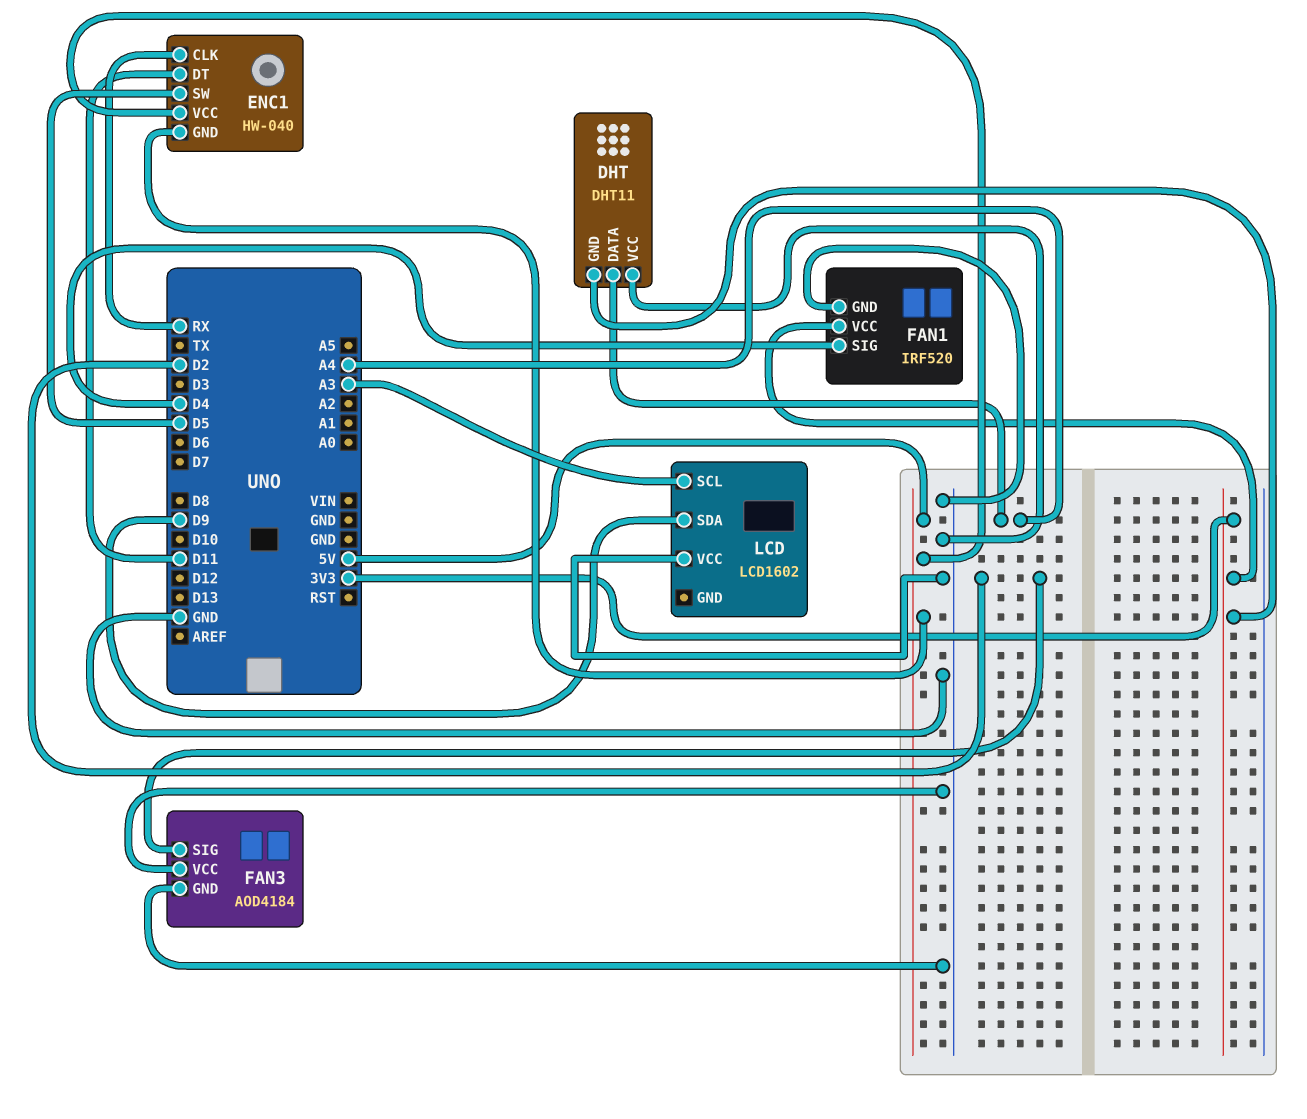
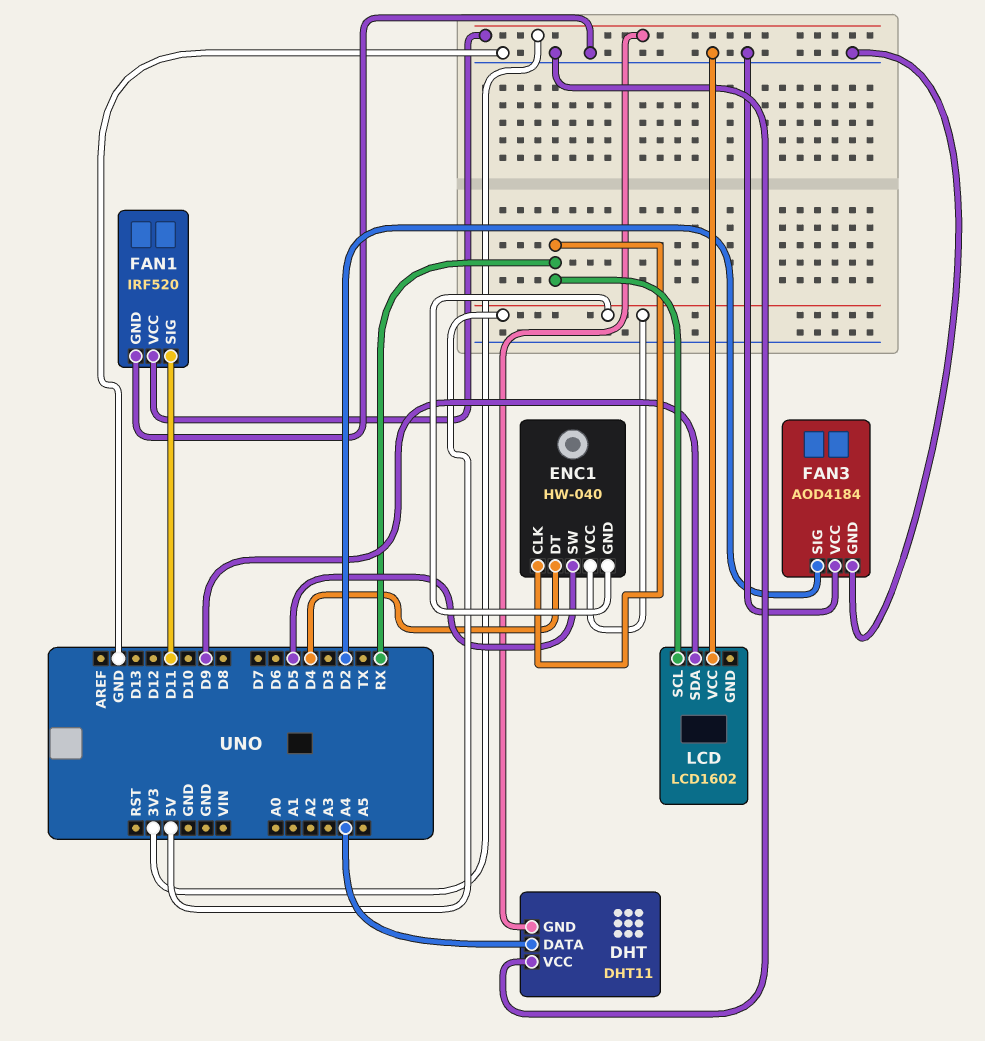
ENC1 pin DT: D11 -> D4
FAN1 pin SIG: D4 -> D11
LCD pin SCL: A3 -> RX

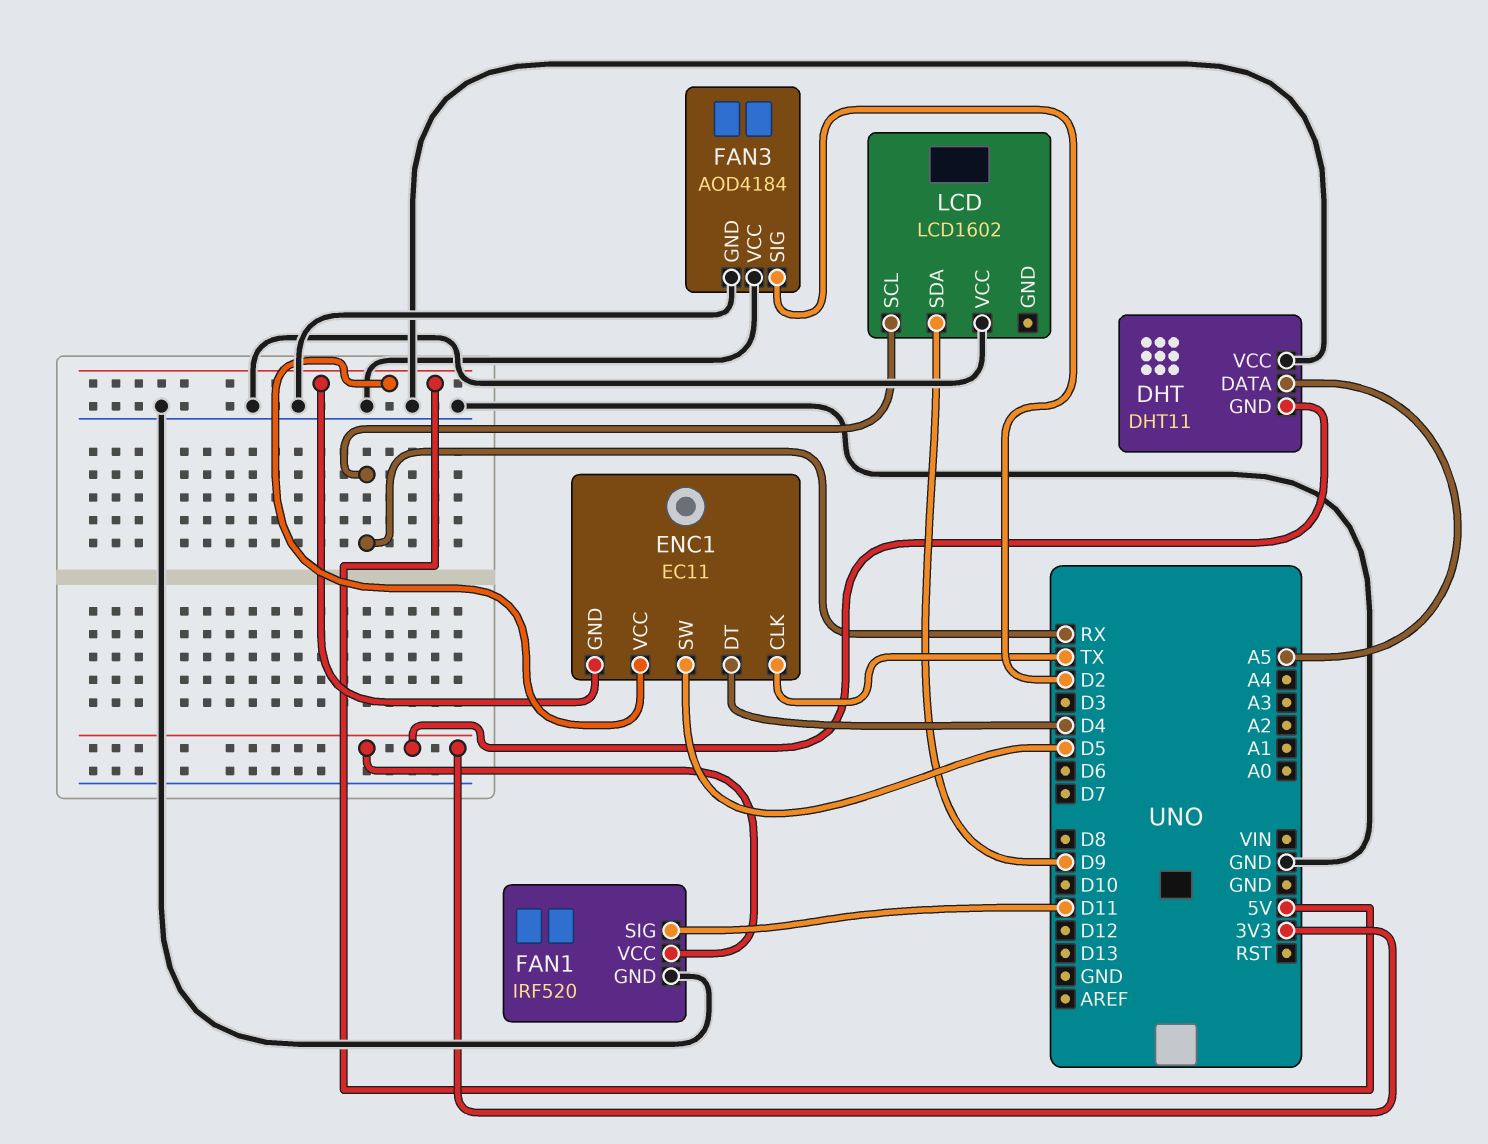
DHT pin DATA: A4 -> A5
ENC1: HW-040 -> EC11
ENC1 pin CLK: RX -> TX

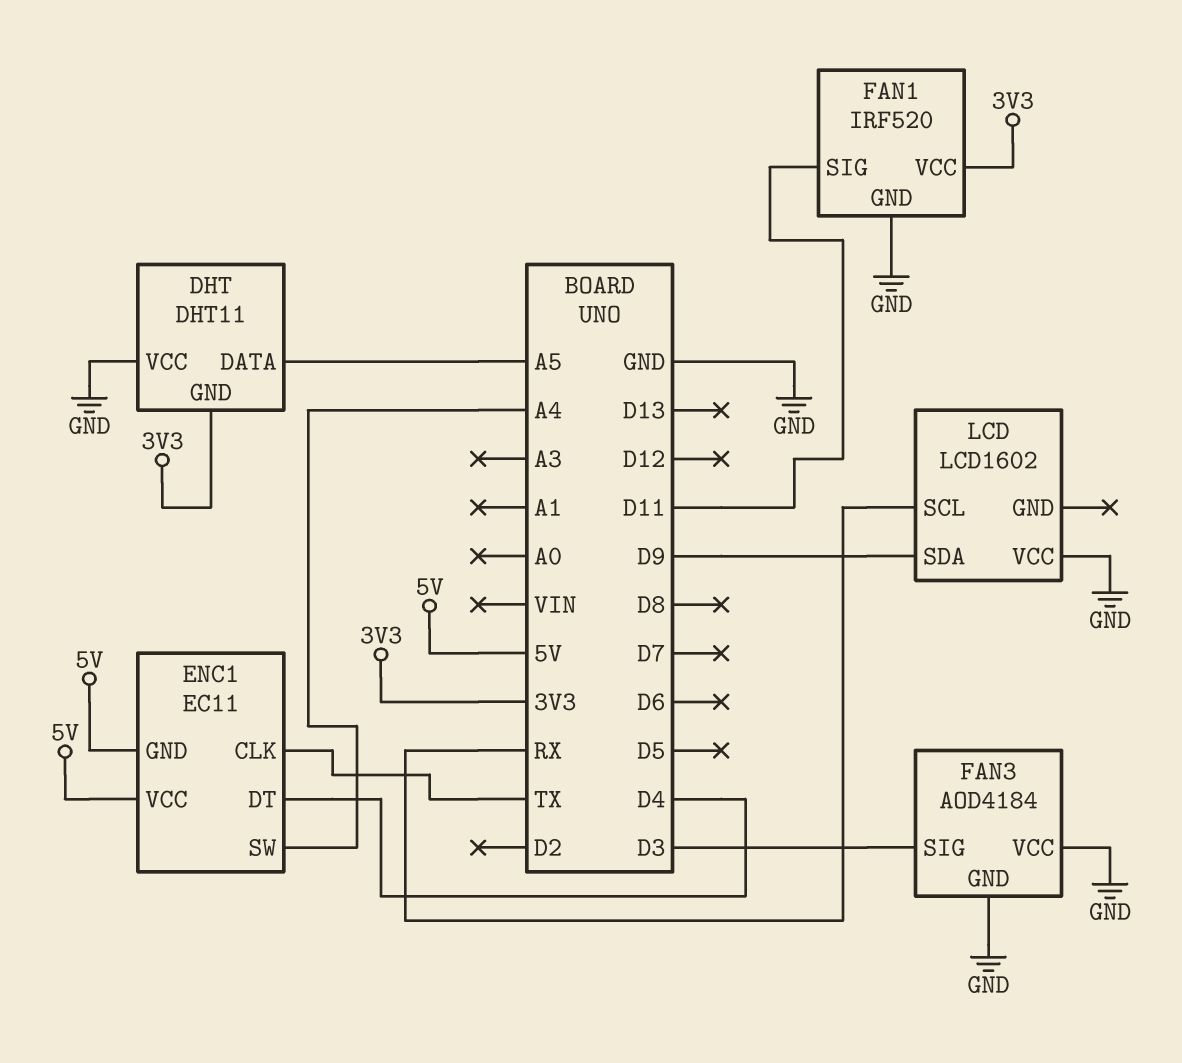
ENC1 pin SW: D5 -> A4
FAN3 pin SIG: D2 -> D3

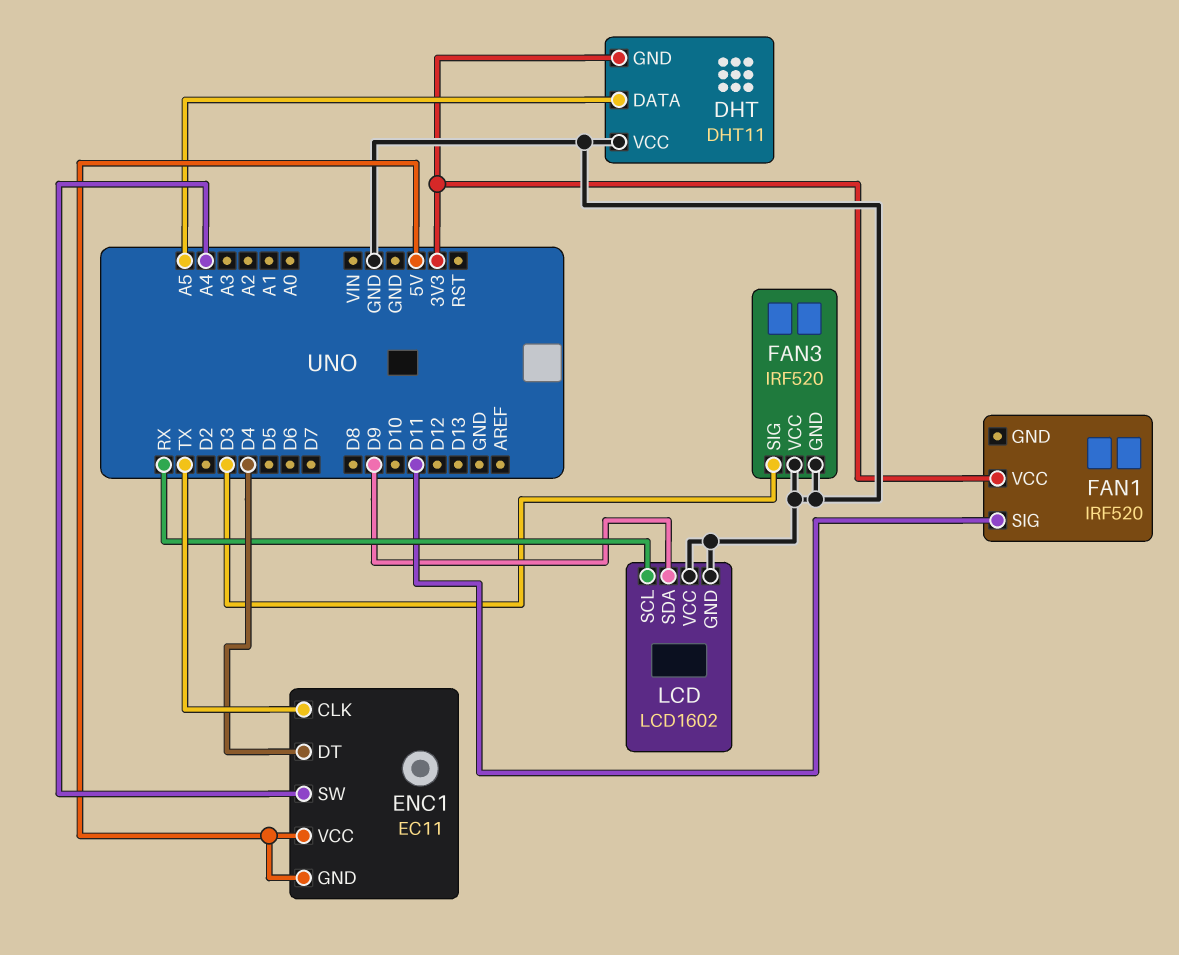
FAN1 pin GND: GND -> none
FAN3: AOD4184 -> IRF520
LCD pin GND: none -> GND

